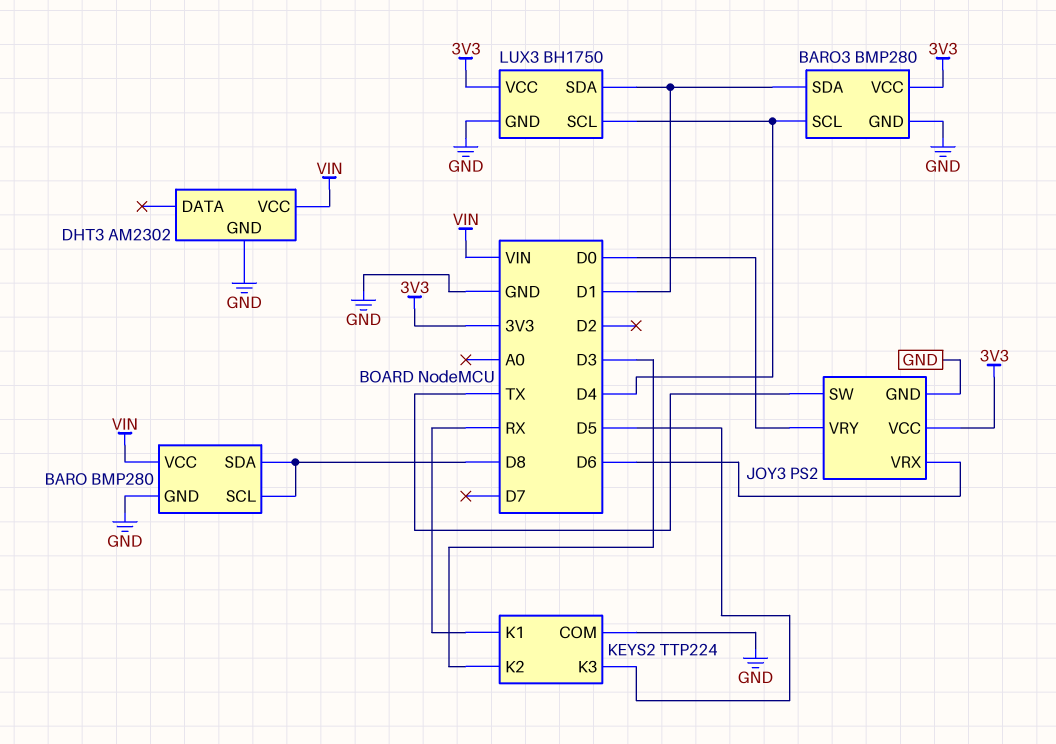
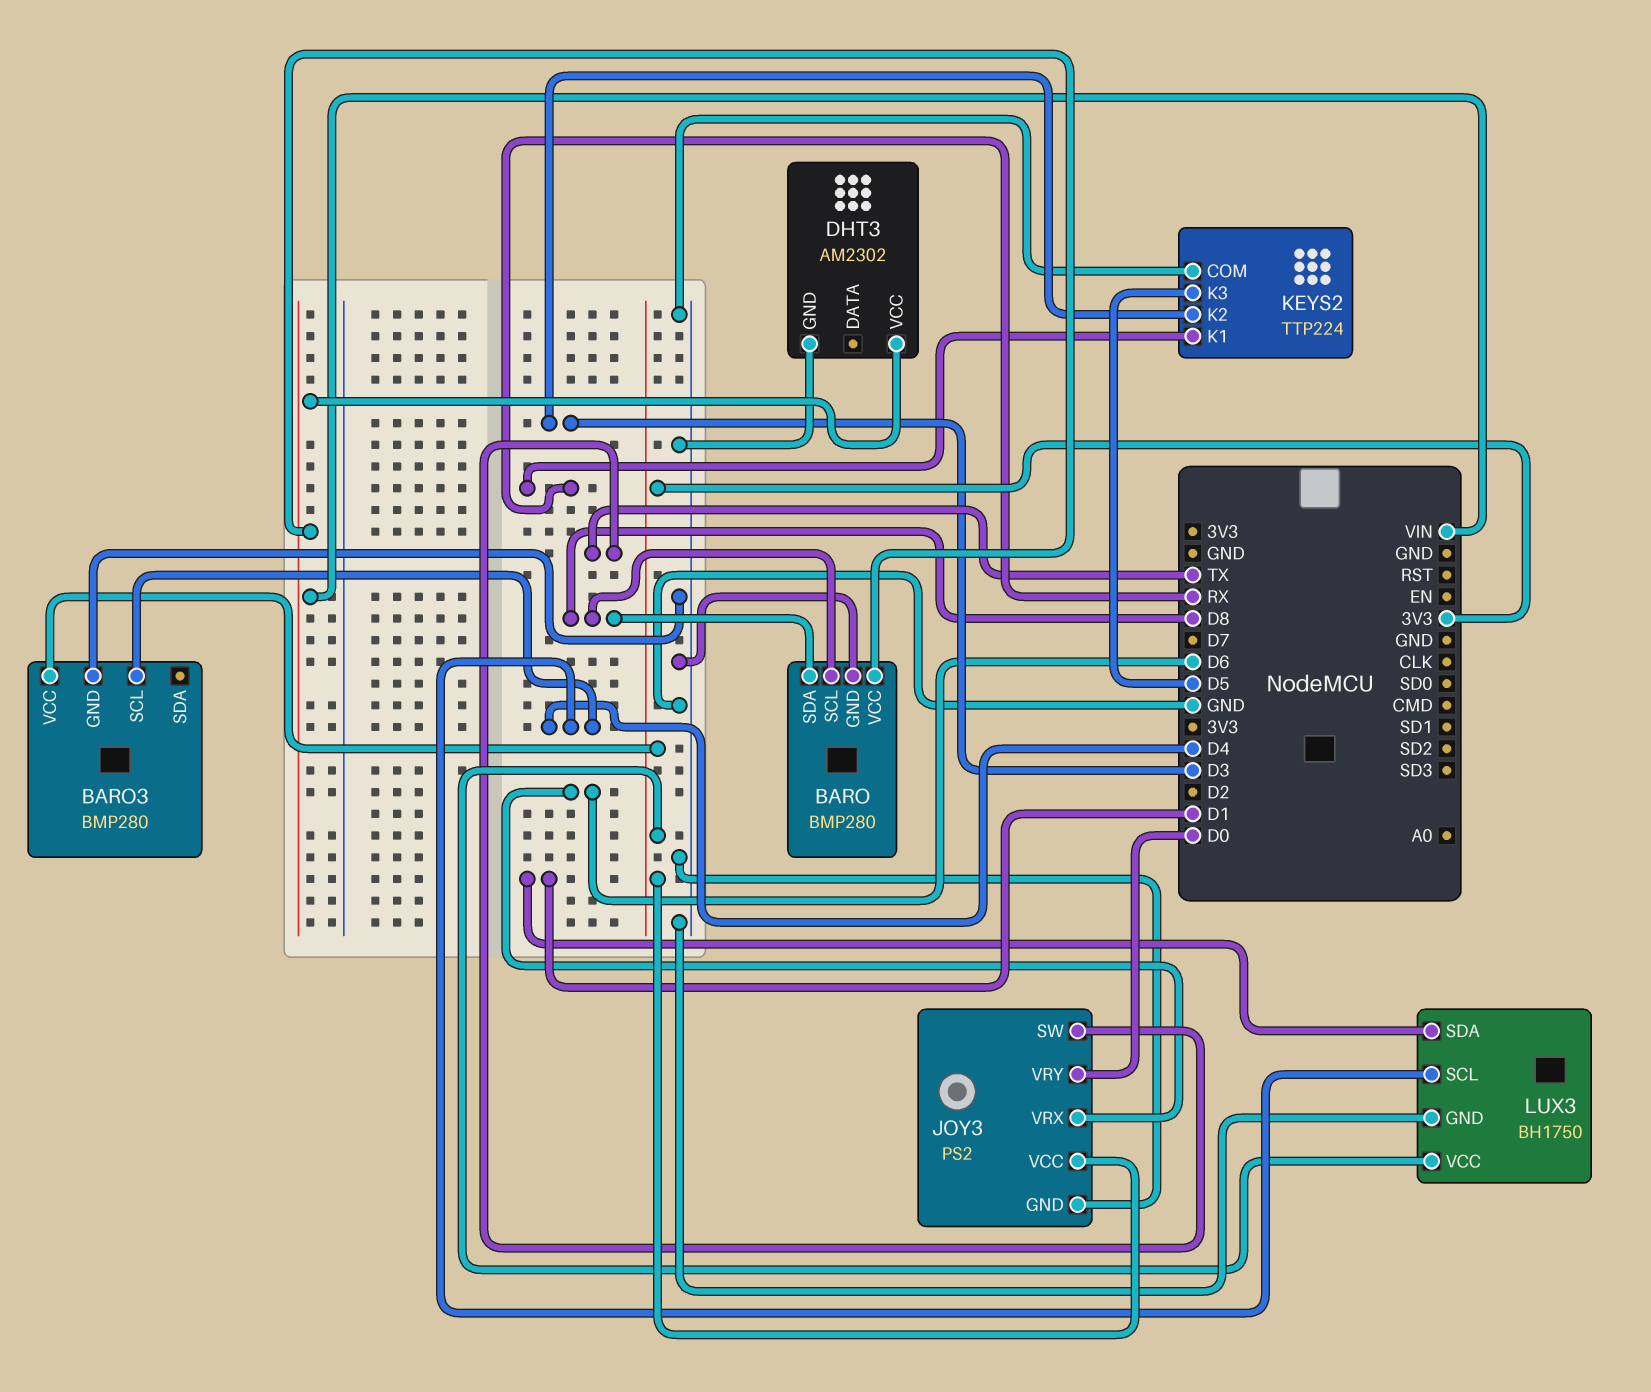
BARO3 pin SDA: D1 -> none

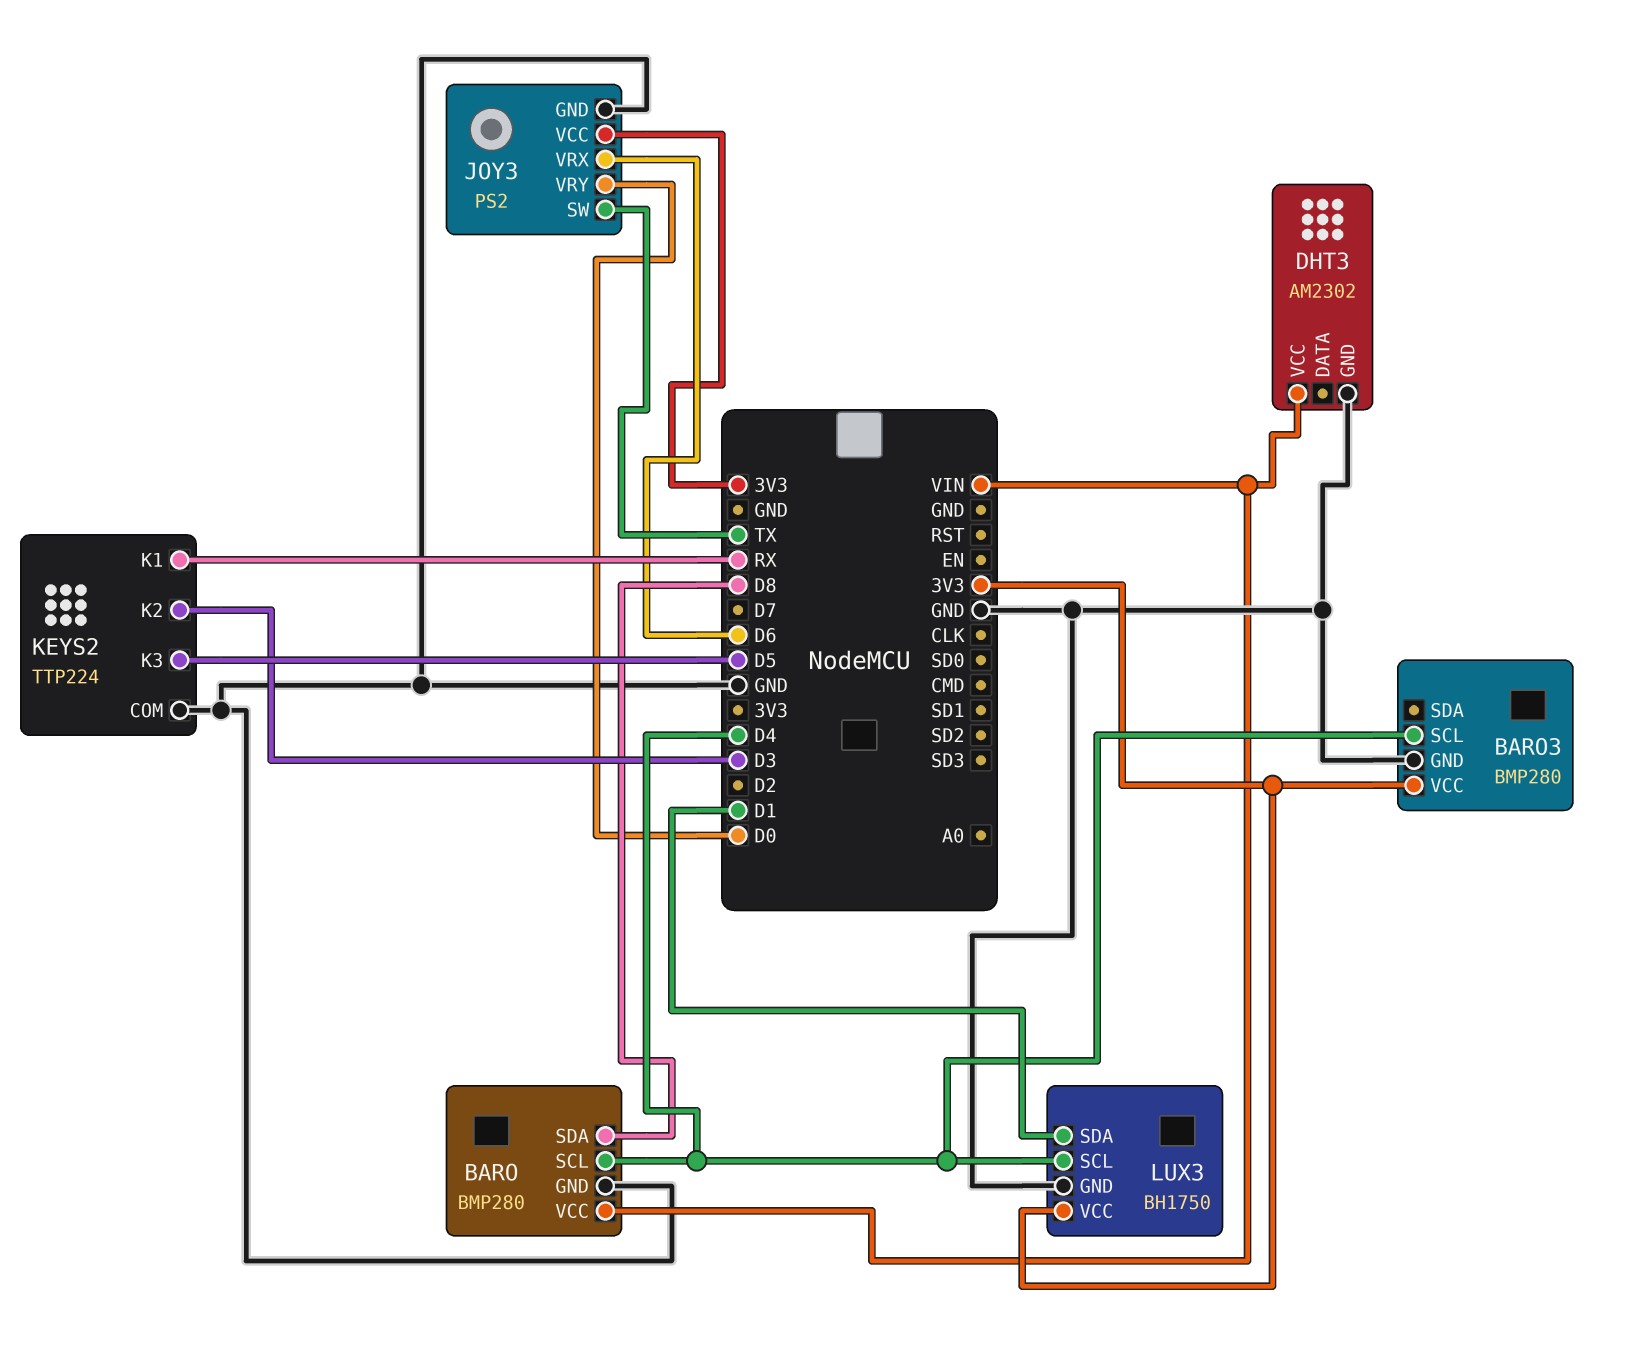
BARO pin SCL: D8 -> D4

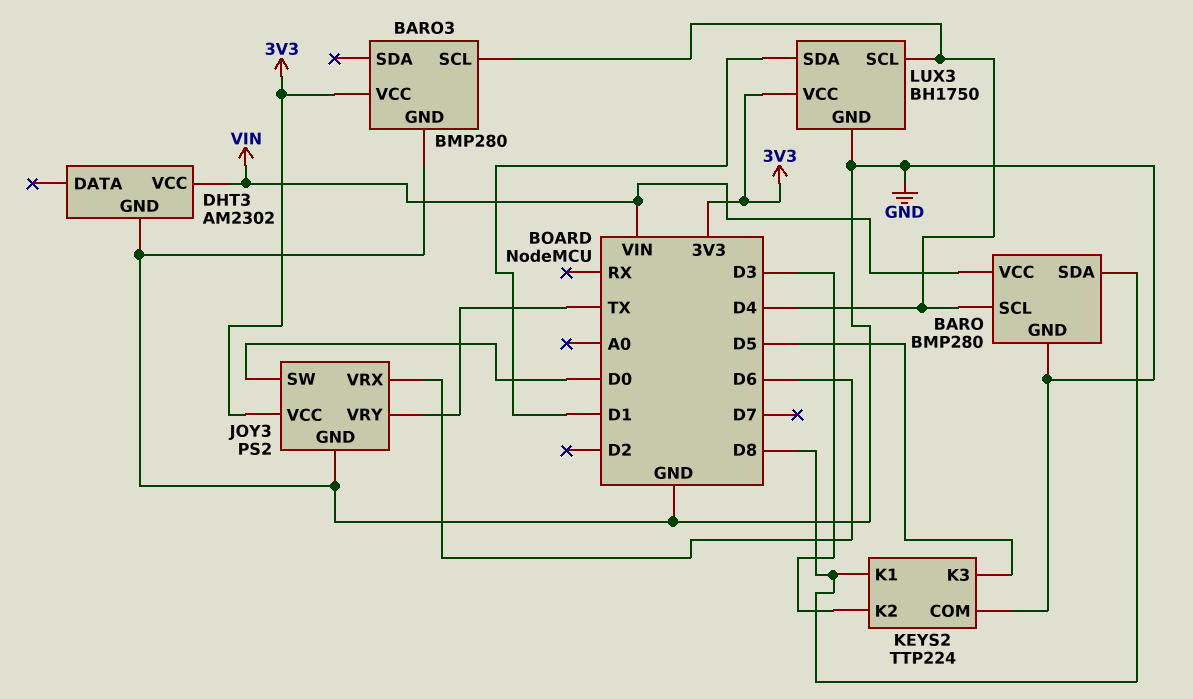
JOY3 pin SW: TX -> D0
JOY3 pin VRY: D0 -> TX
KEYS2 pin K1: RX -> D8

